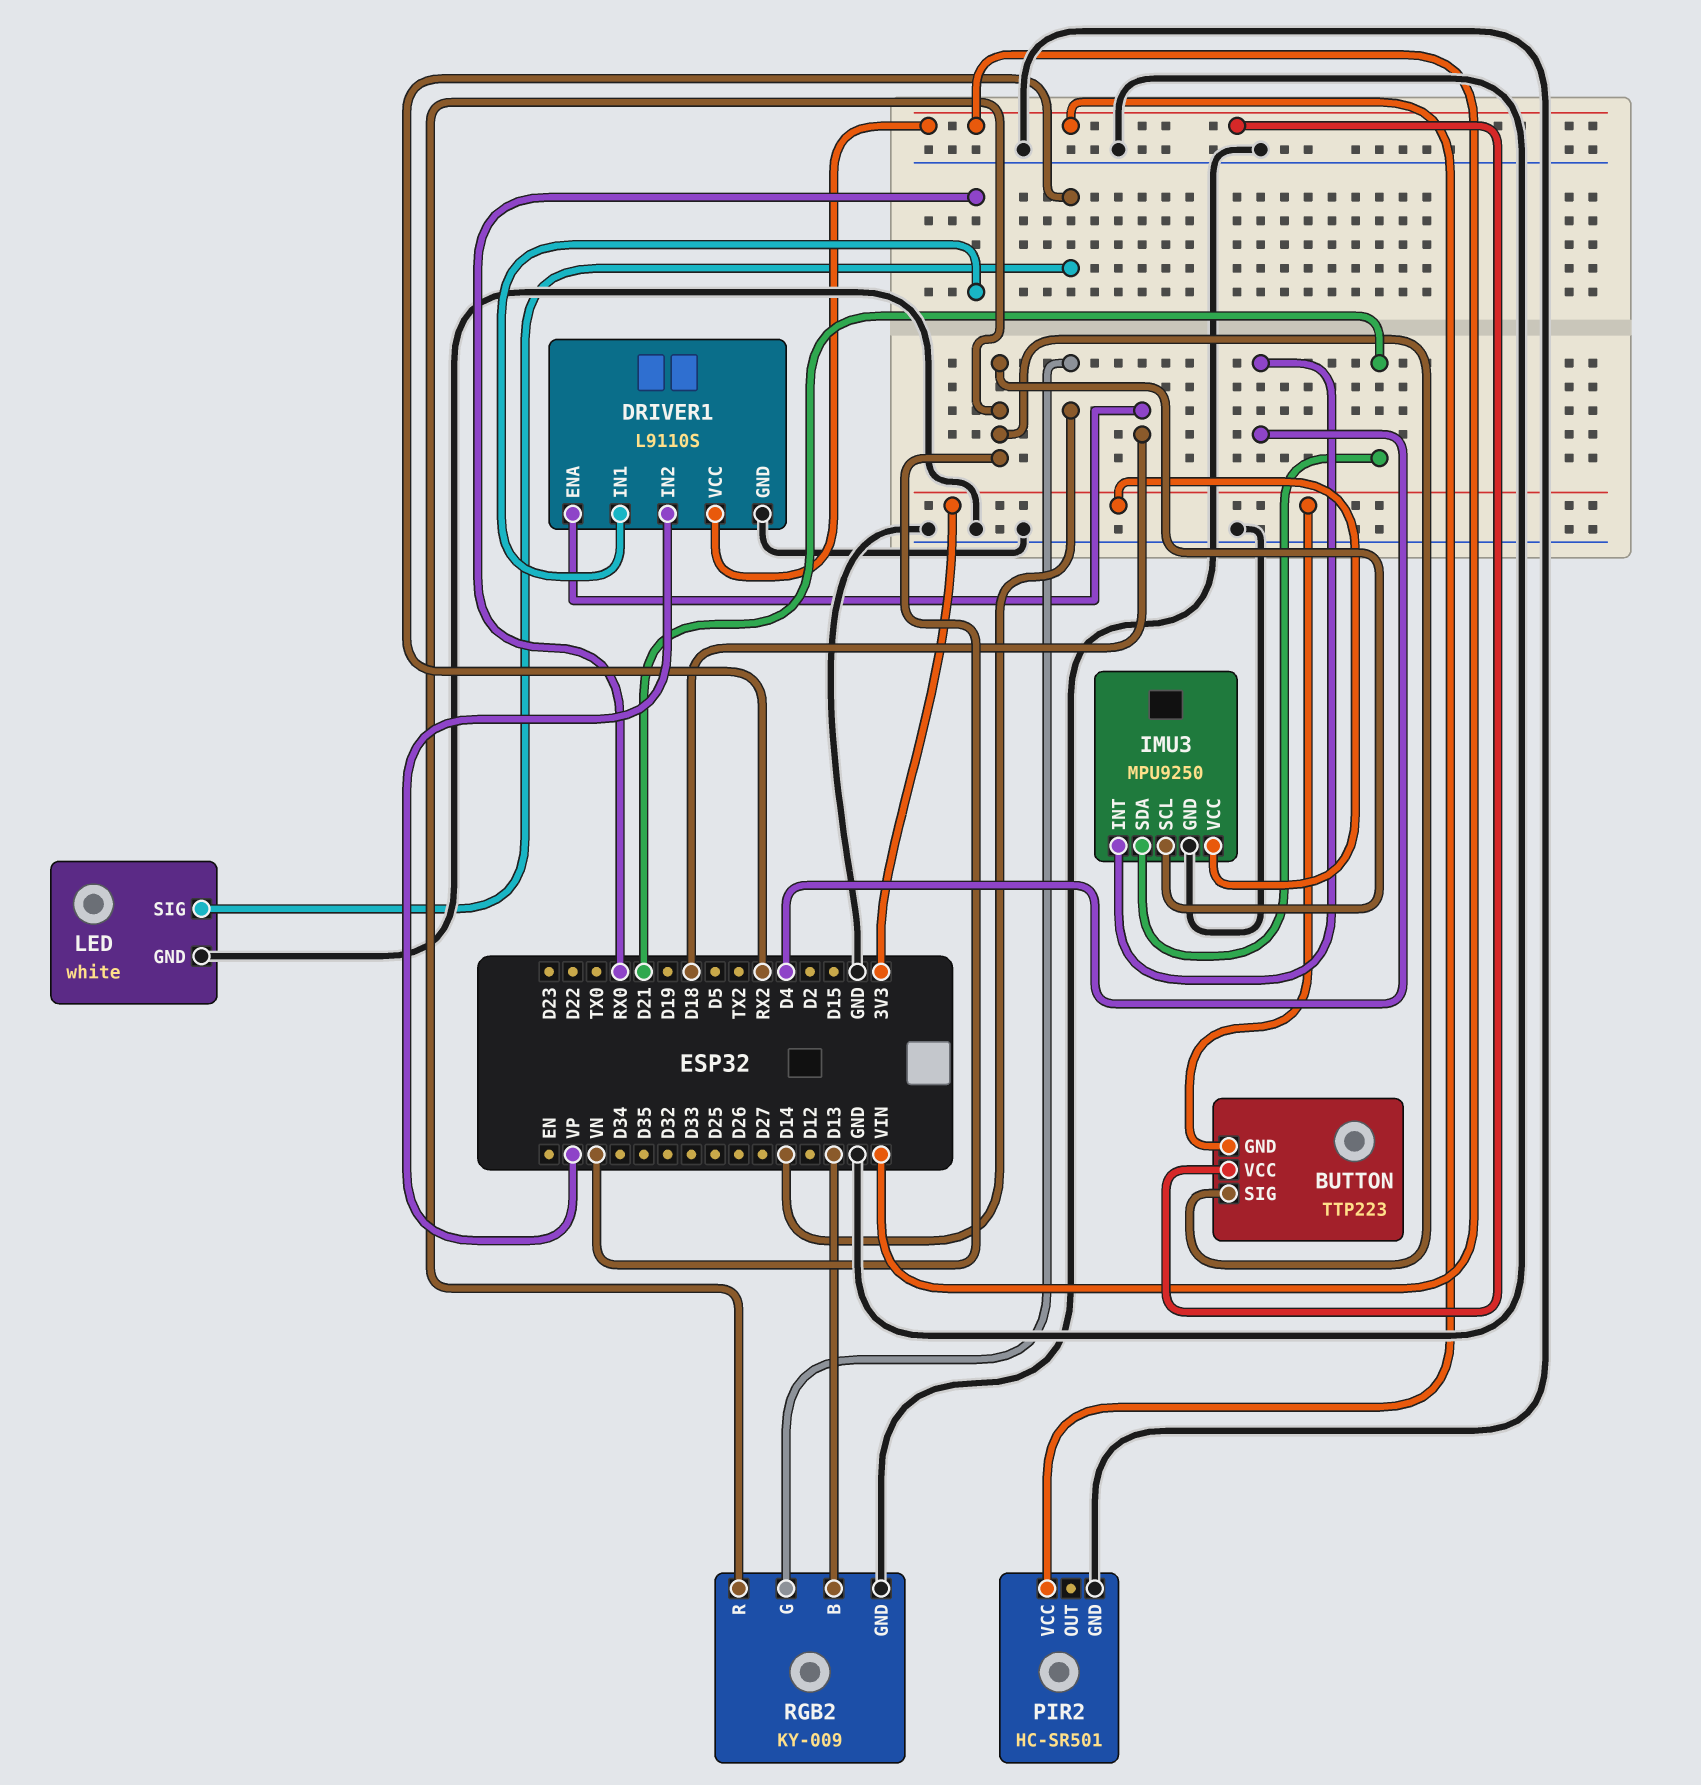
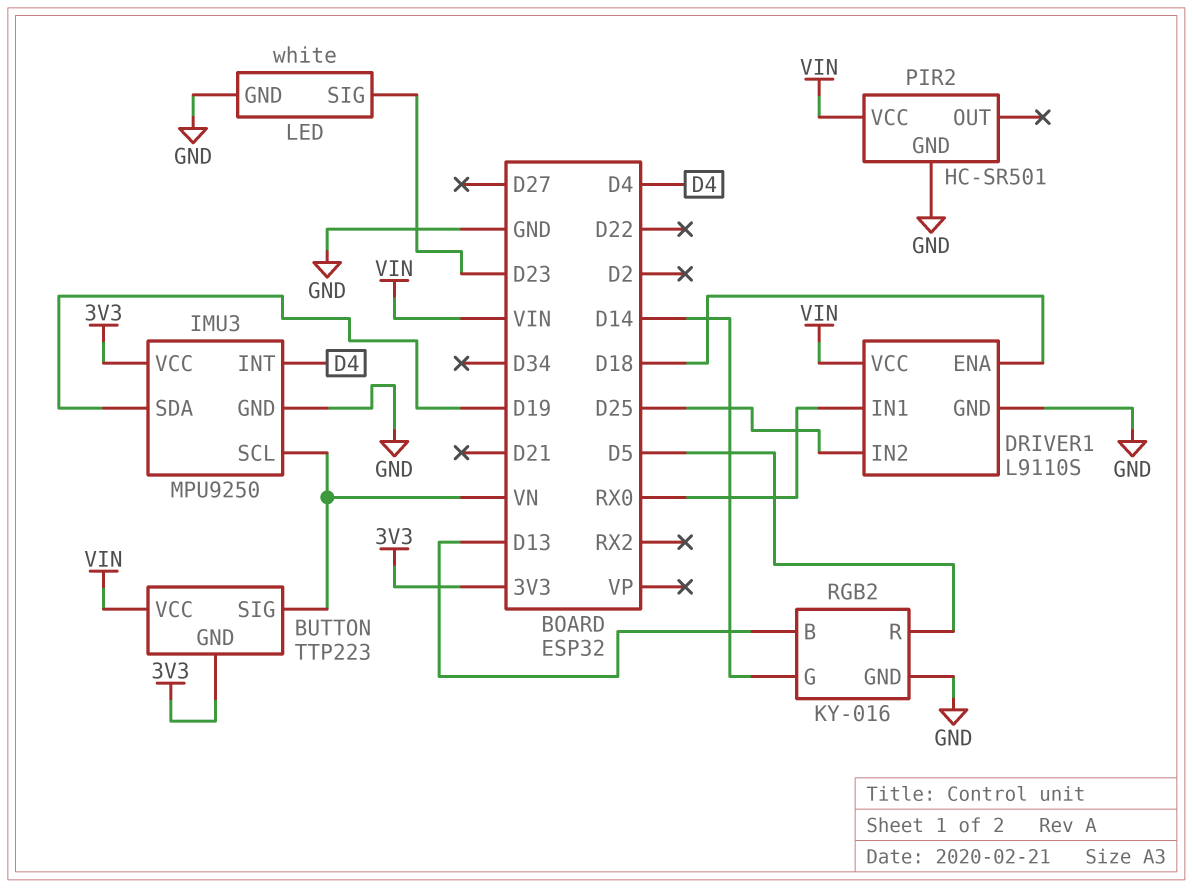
DRIVER1 pin IN2: VP -> D25
IMU3 pin SDA: D21 -> D19
LED pin SIG: RX2 -> D23
RGB2: KY-009 -> KY-016
RGB2 pin R: VN -> D5

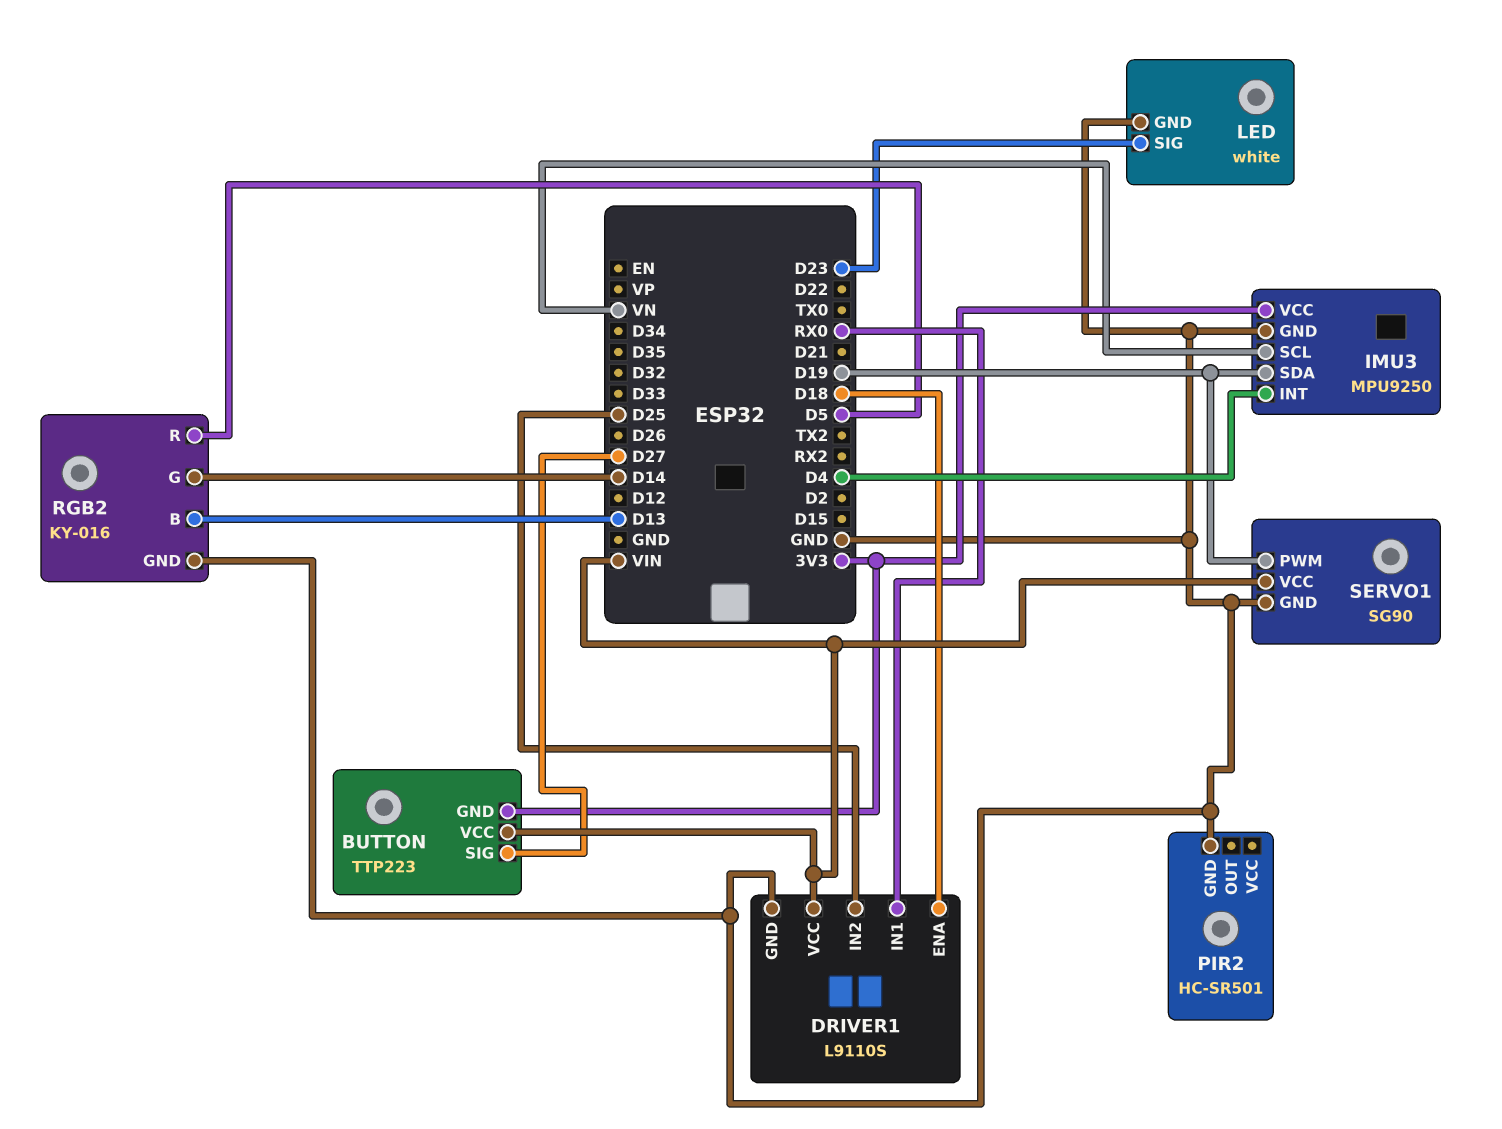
BUTTON pin SIG: VN -> D27
PIR2 pin VCC: VIN -> none
SERVO1: none -> SG90
SERVO1 pin GND: none -> GND
SERVO1 pin PWM: none -> D19
SERVO1 pin VCC: none -> VIN

